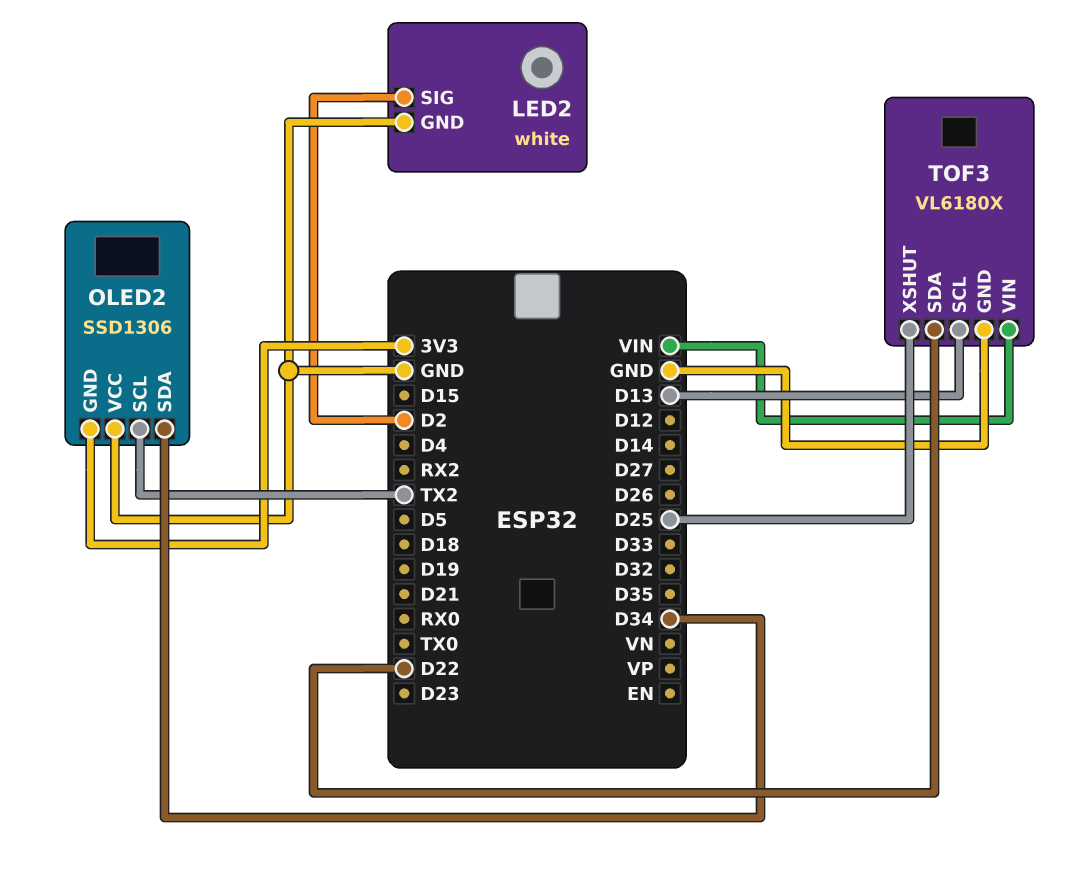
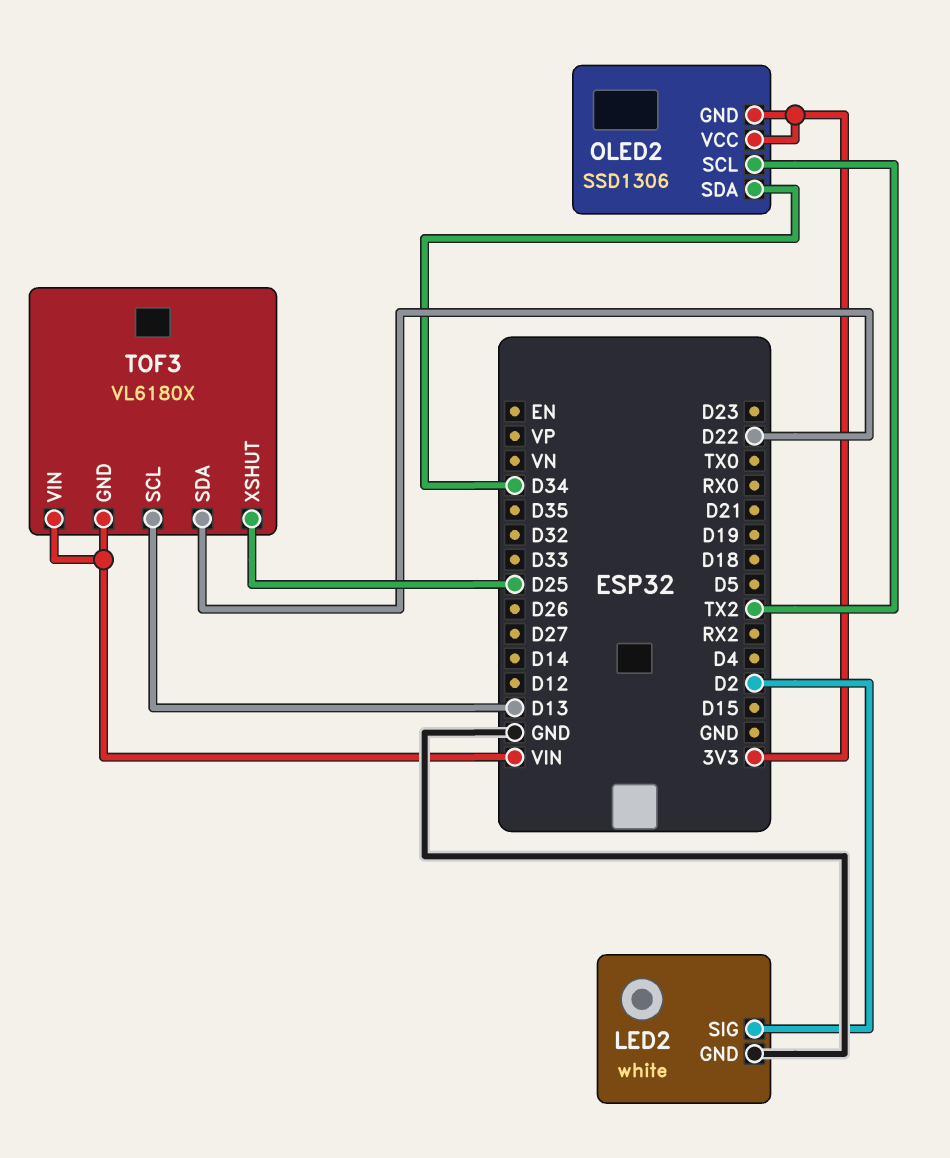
OLED2 pin VCC: GND -> 3V3
TOF3 pin GND: GND -> VIN

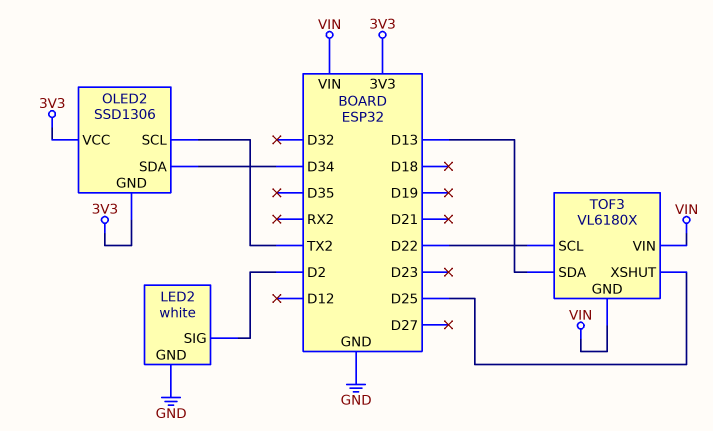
TOF3 pin SCL: D13 -> D22
TOF3 pin SDA: D22 -> D13

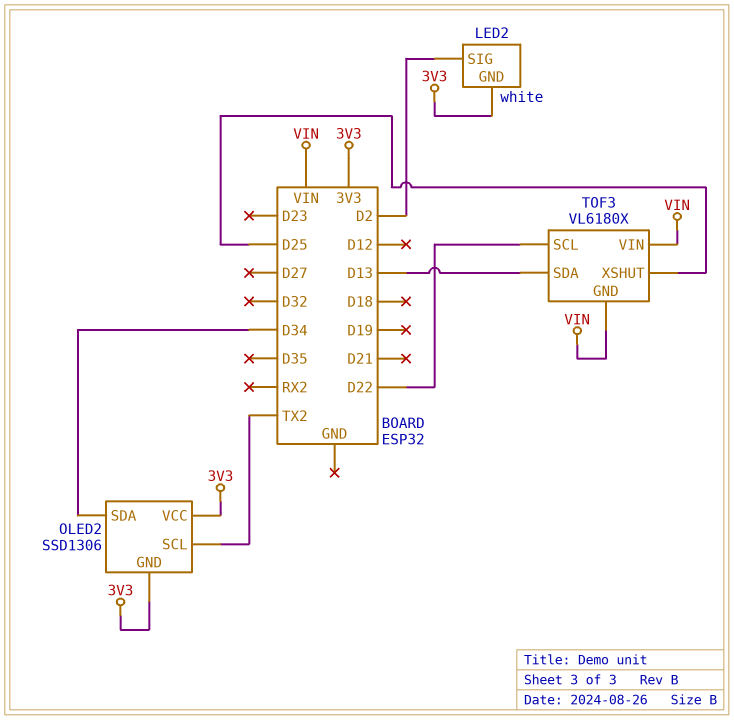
LED2 pin GND: GND -> 3V3

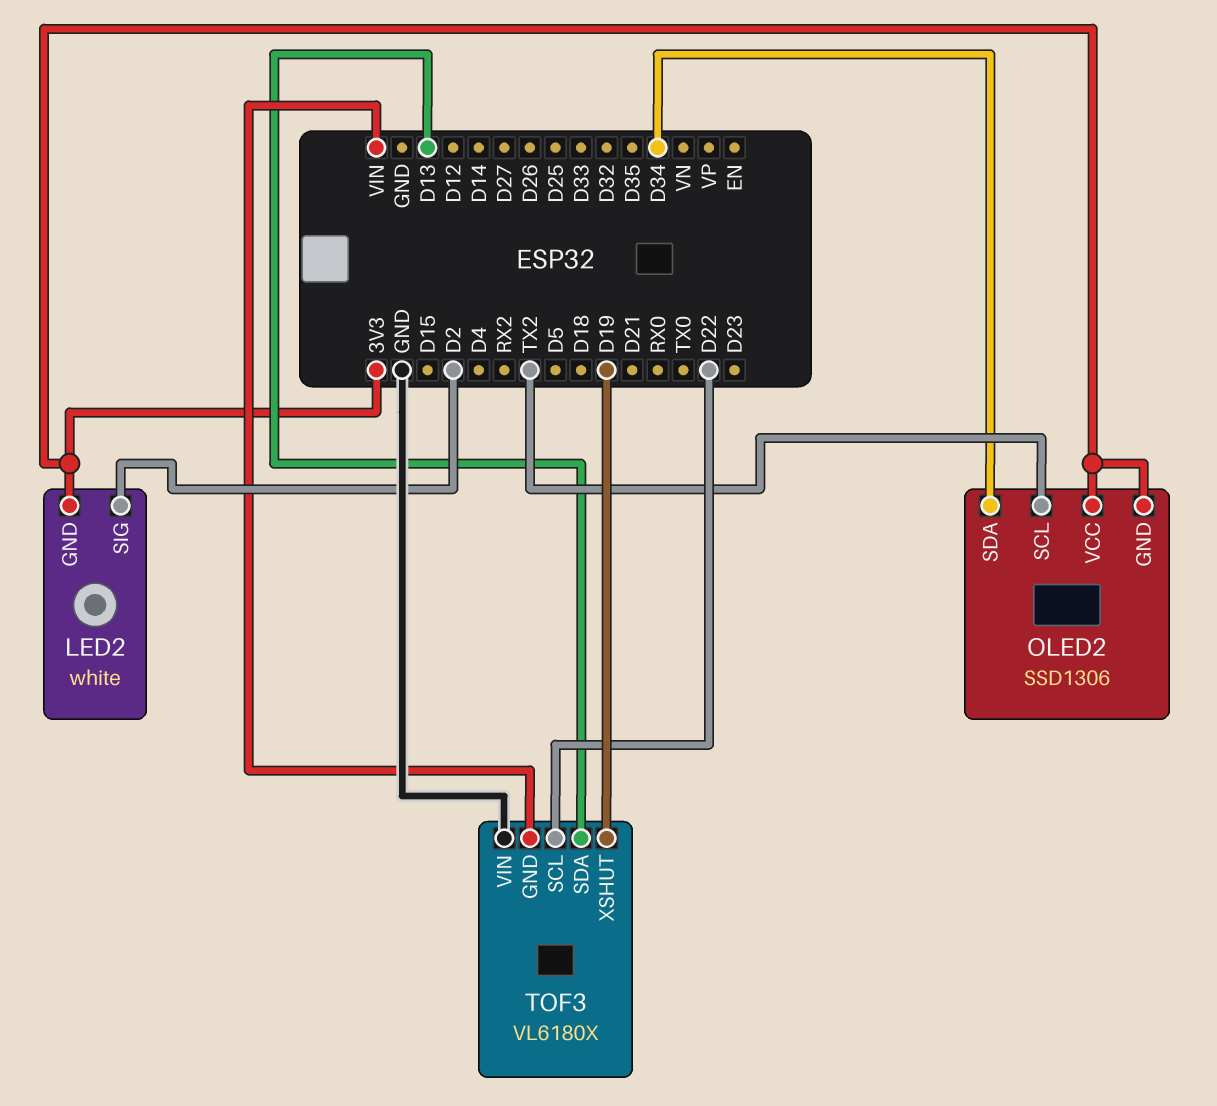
TOF3 pin VIN: VIN -> GND
TOF3 pin XSHUT: D25 -> D19

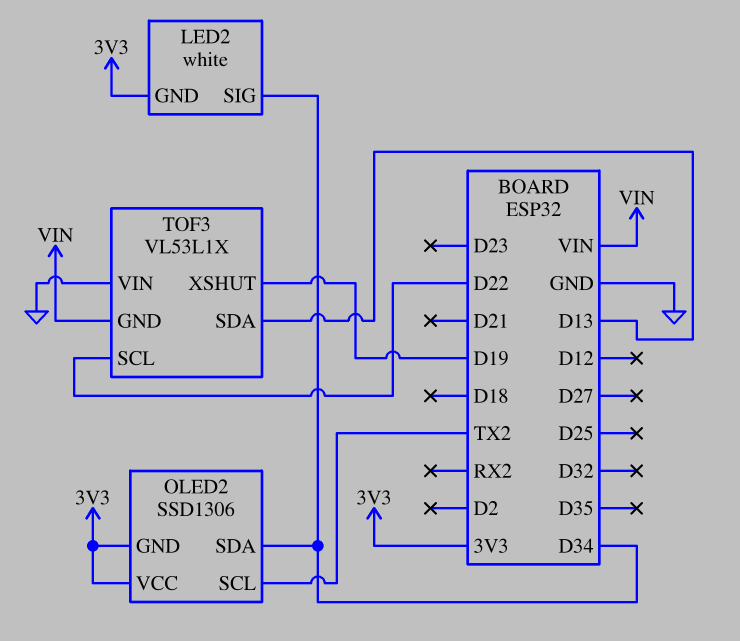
LED2 pin SIG: D2 -> D34
TOF3: VL6180X -> VL53L1X

